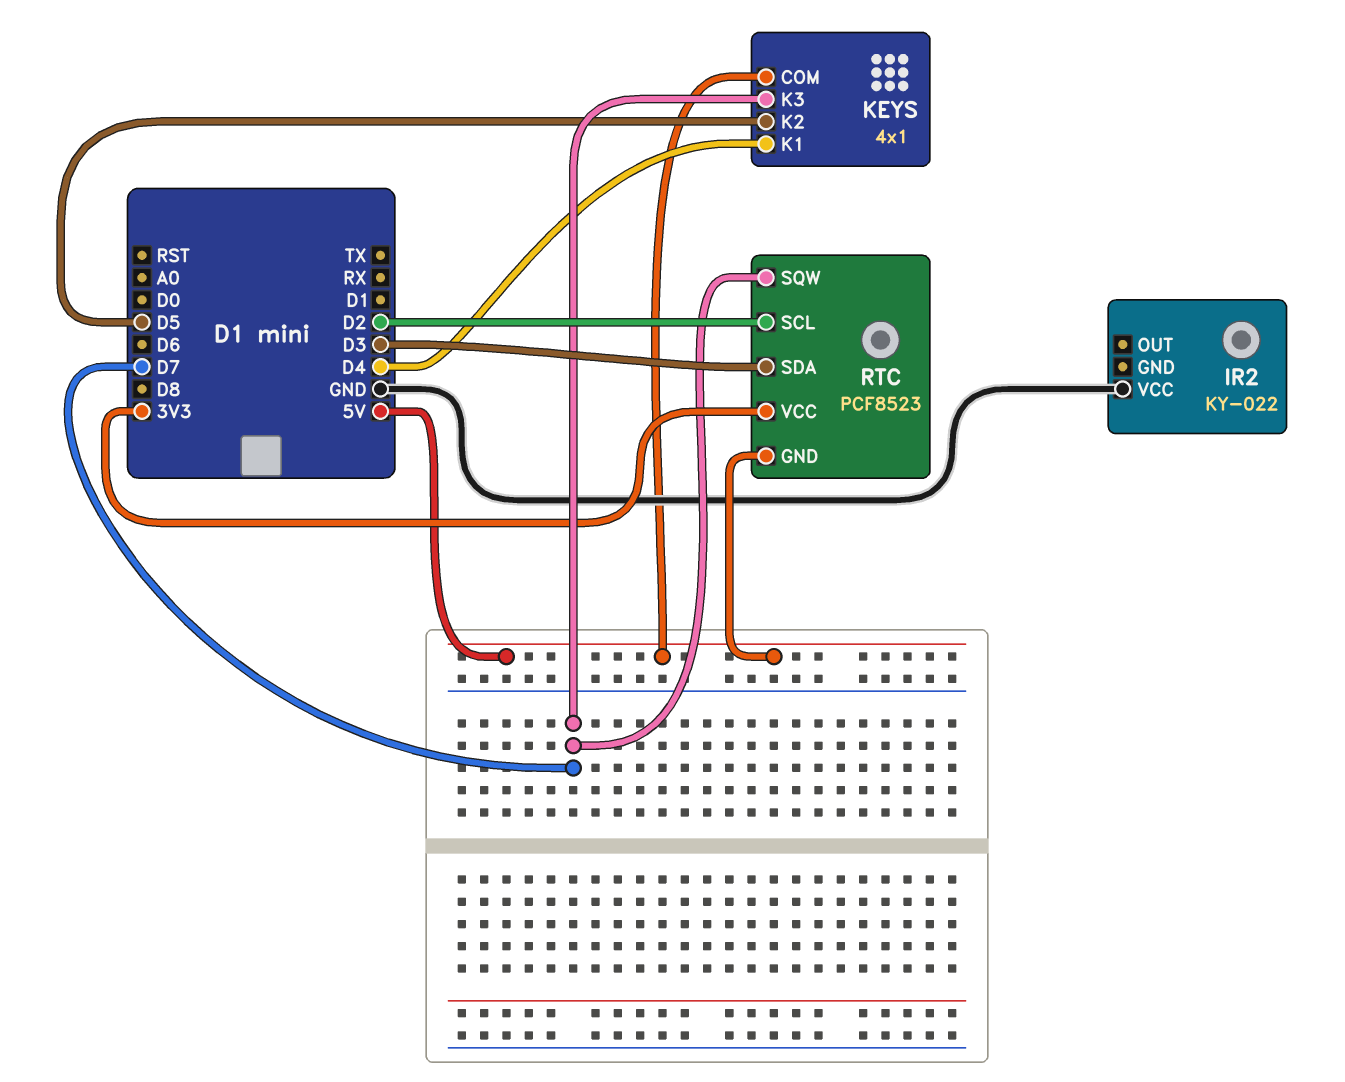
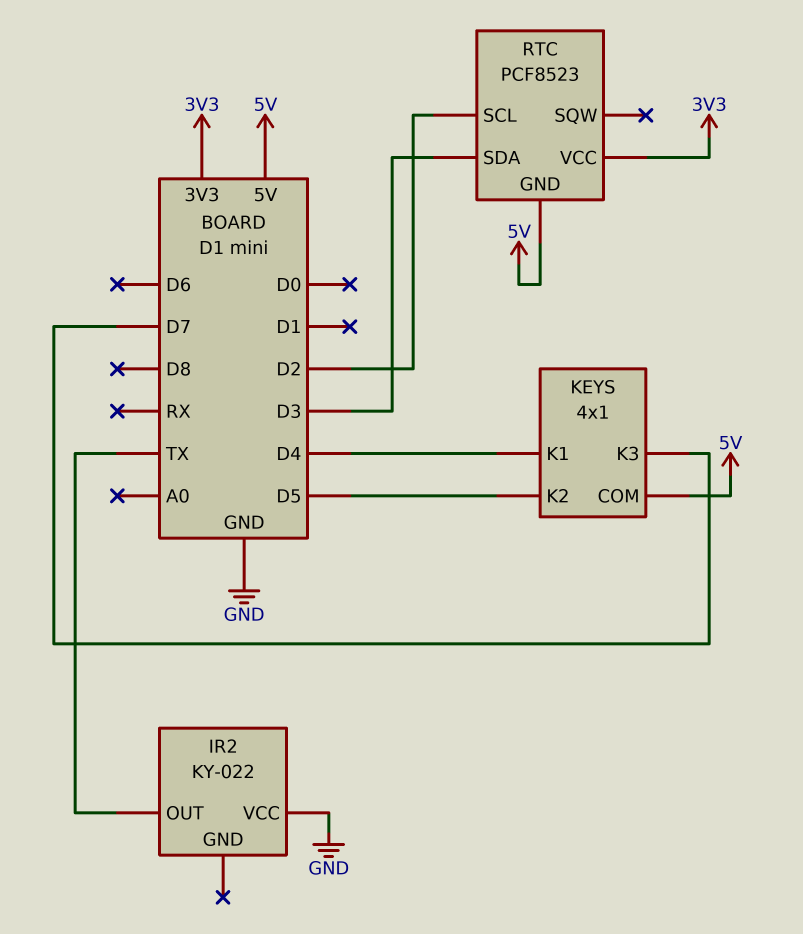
IR2 pin OUT: none -> TX
RTC pin SQW: D7 -> none

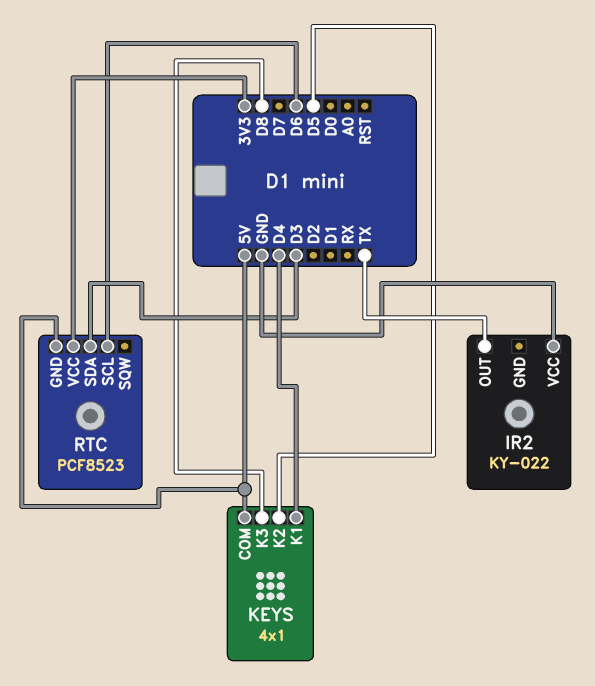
KEYS pin K3: D7 -> D8
RTC pin SCL: D2 -> D6

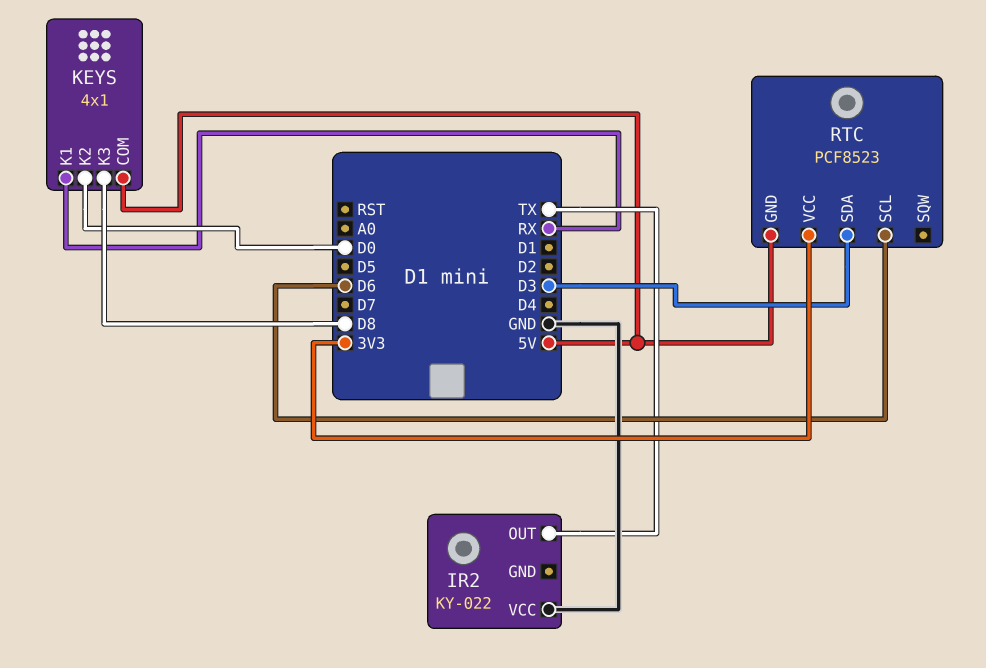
KEYS pin K1: D4 -> RX
KEYS pin K2: D5 -> D0

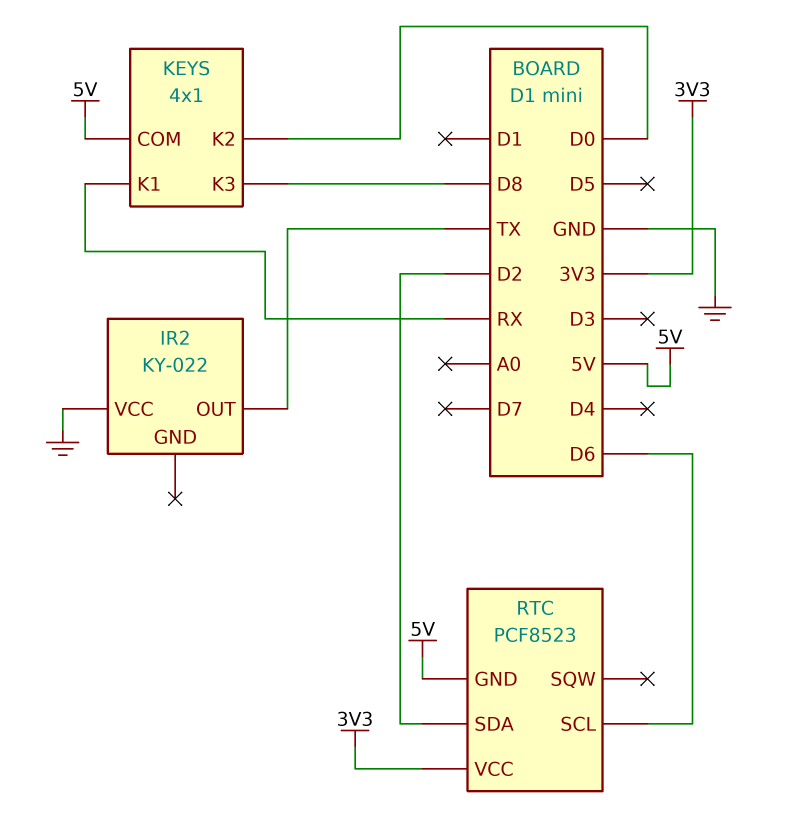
RTC pin SDA: D3 -> D2

